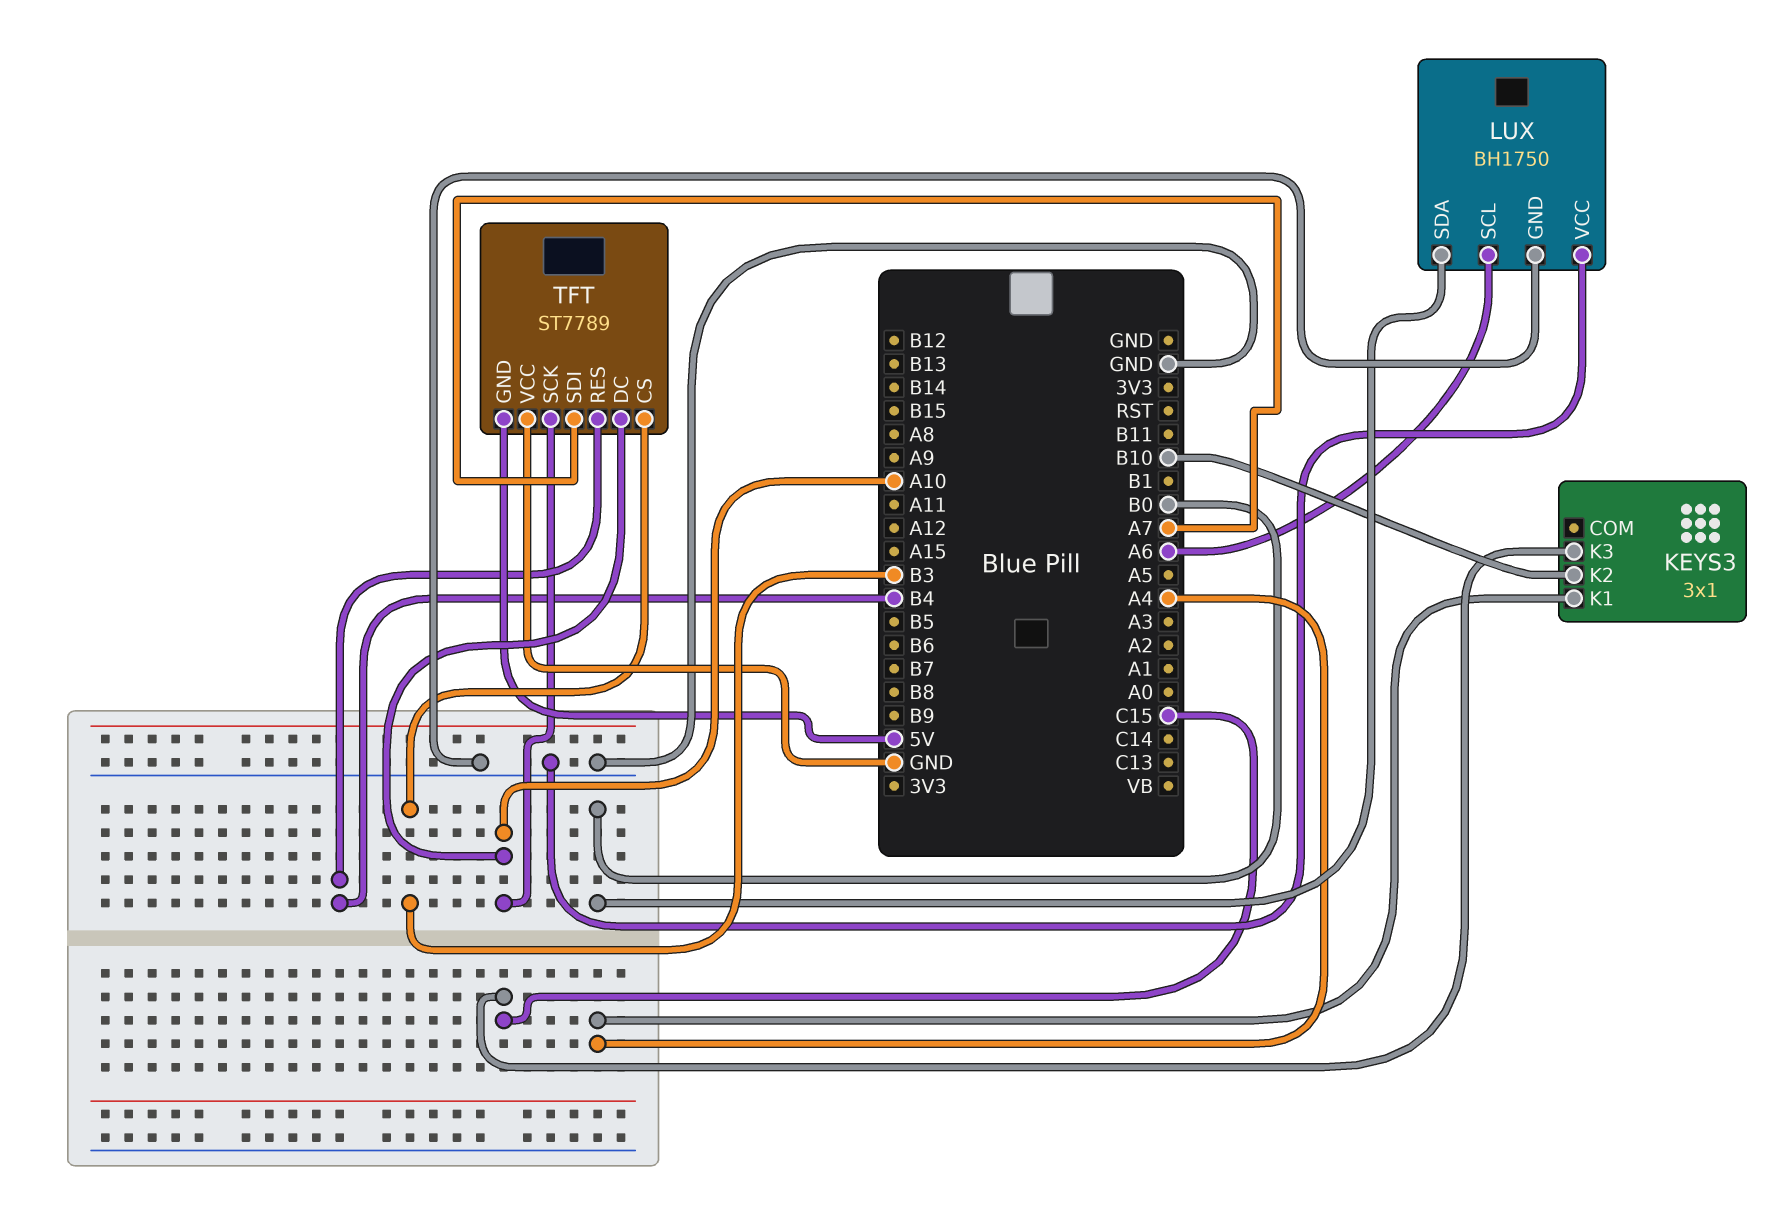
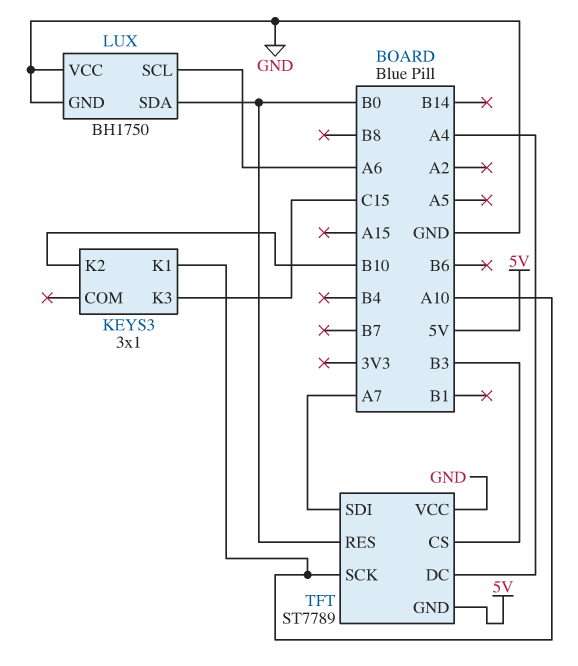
KEYS3 pin K1: A4 -> A10
TFT pin DC: A10 -> A4
TFT pin RES: B4 -> B0

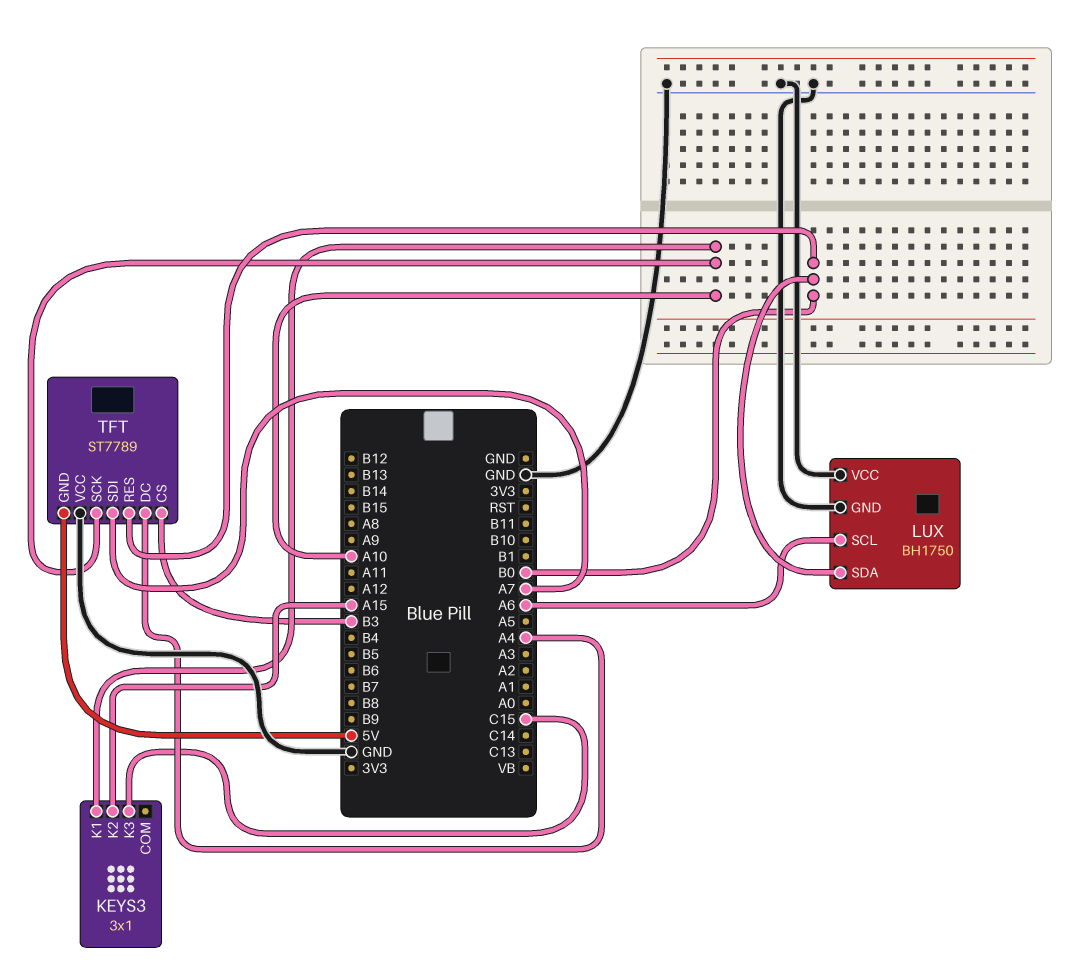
KEYS3 pin K2: B10 -> A15

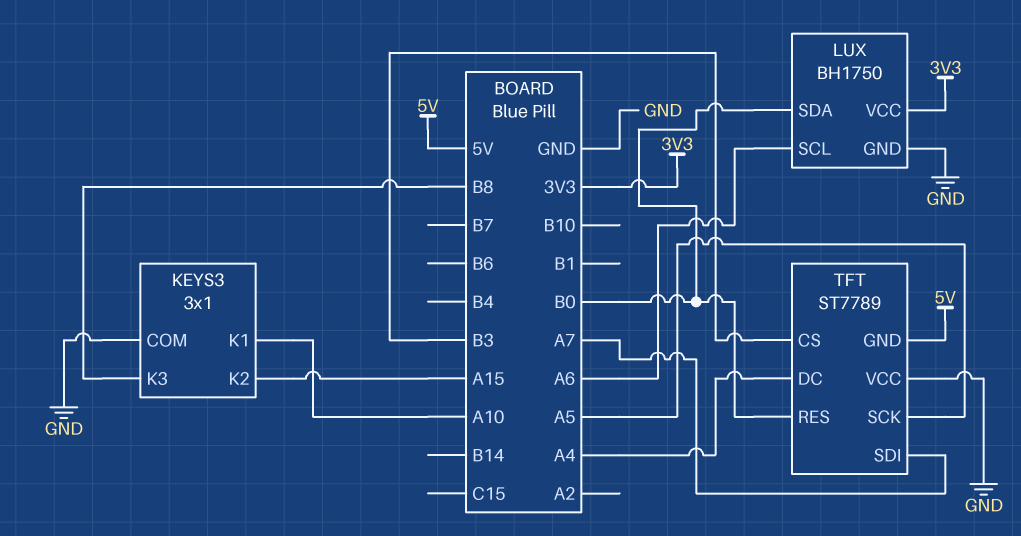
KEYS3 pin COM: none -> GND
KEYS3 pin K3: C15 -> B8
LUX pin VCC: GND -> 3V3
TFT pin SCK: A10 -> A5

